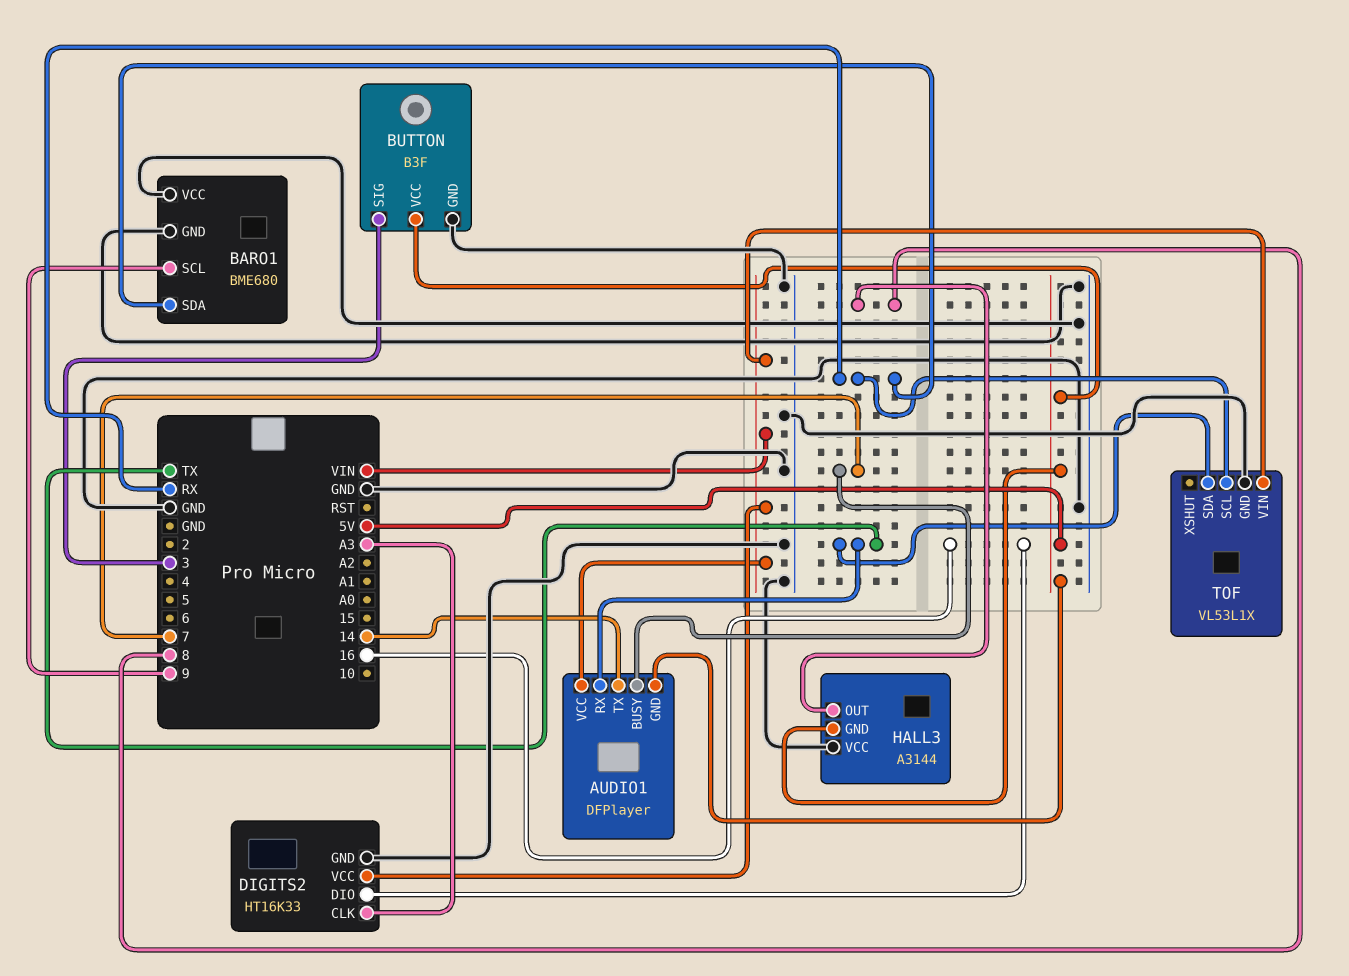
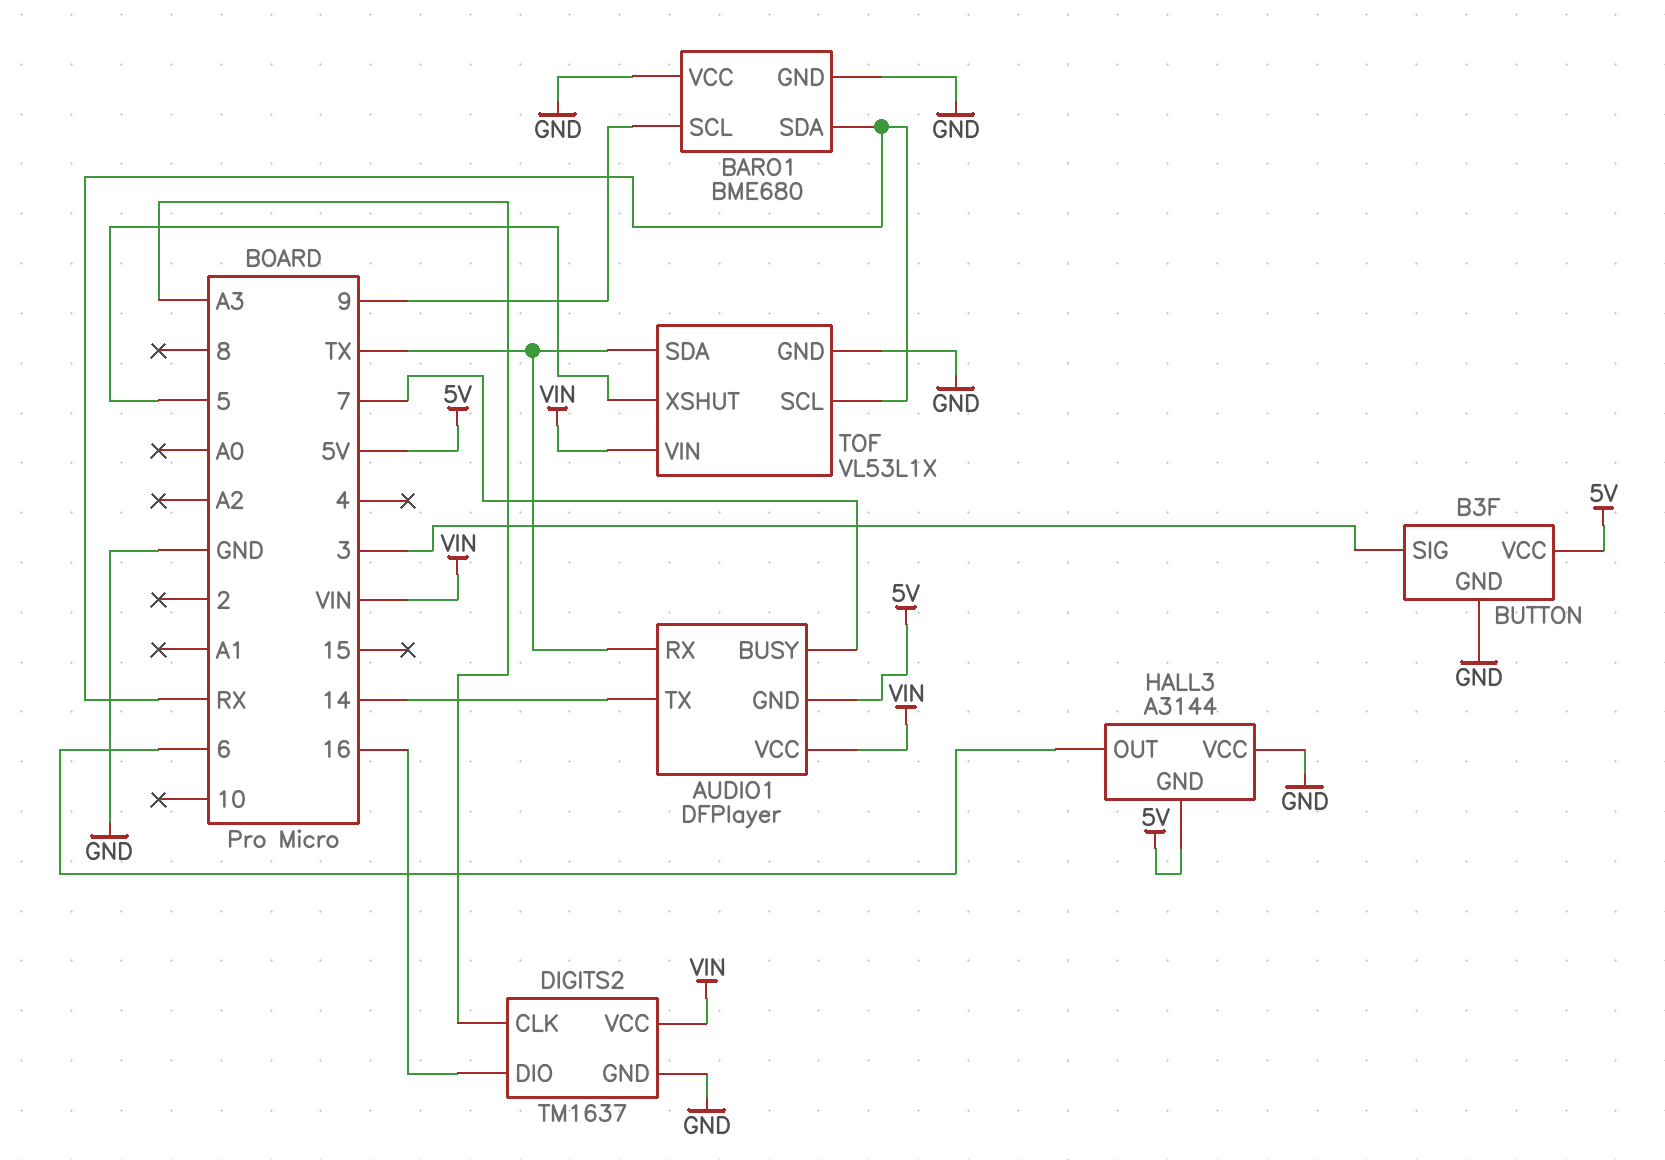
DIGITS2: HT16K33 -> TM1637
HALL3 pin OUT: 8 -> 6
TOF pin XSHUT: none -> 5

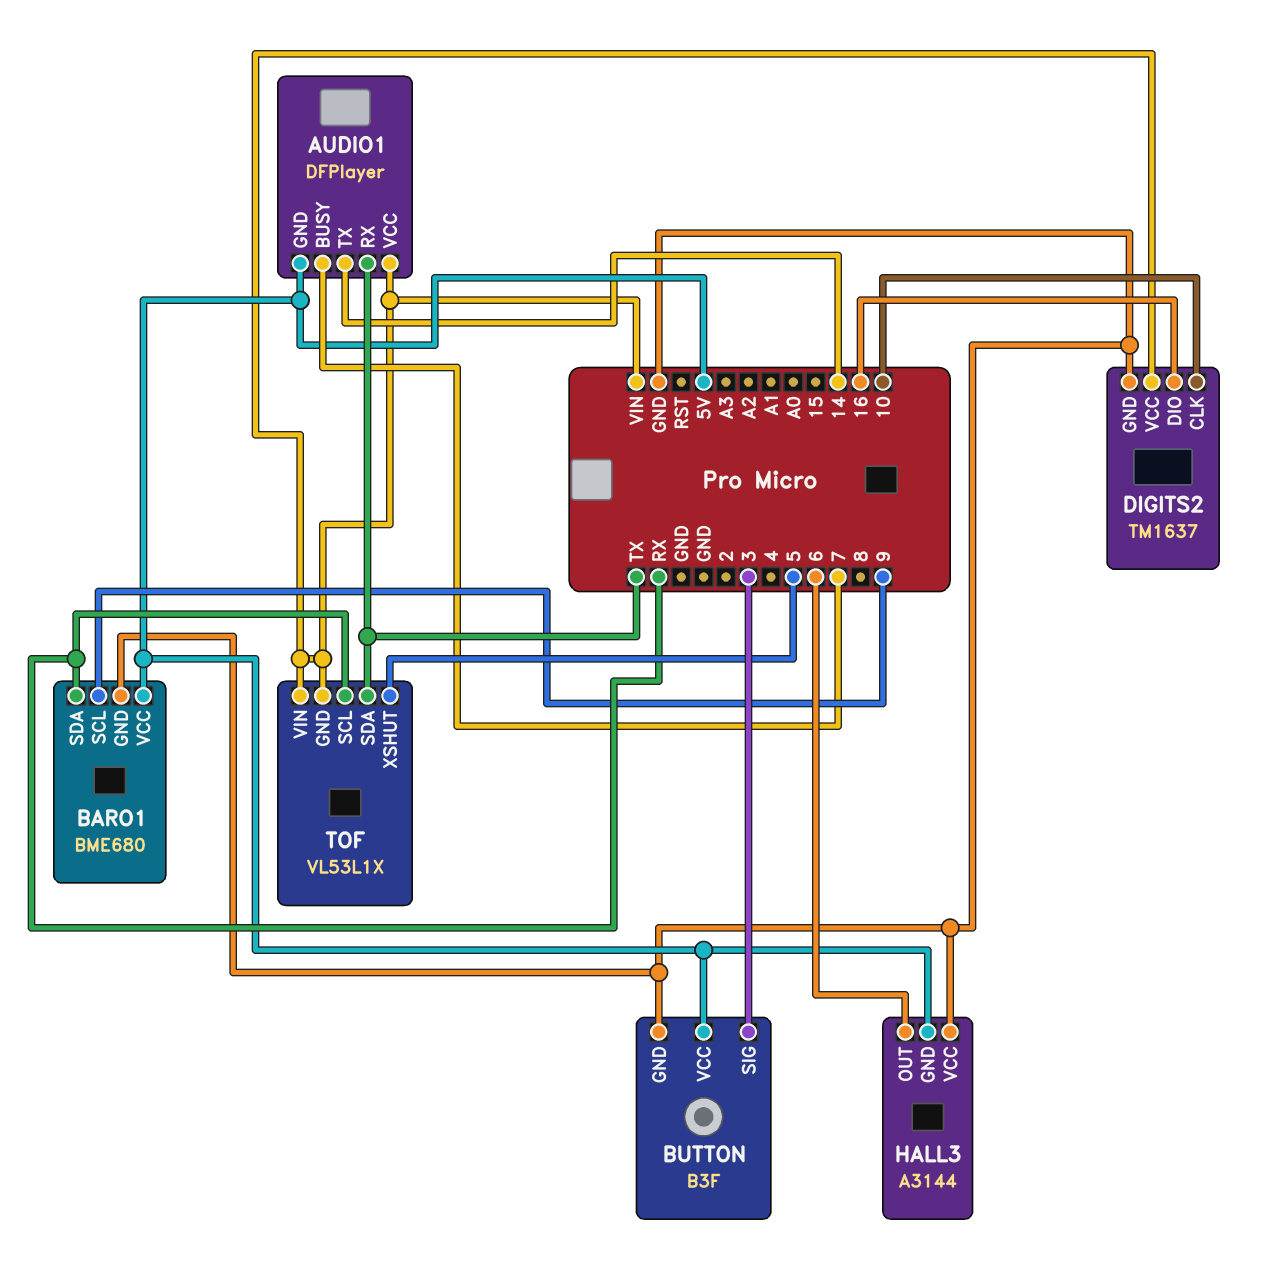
BARO1 pin VCC: GND -> 5V
DIGITS2 pin CLK: A3 -> 10
TOF pin GND: GND -> VIN

